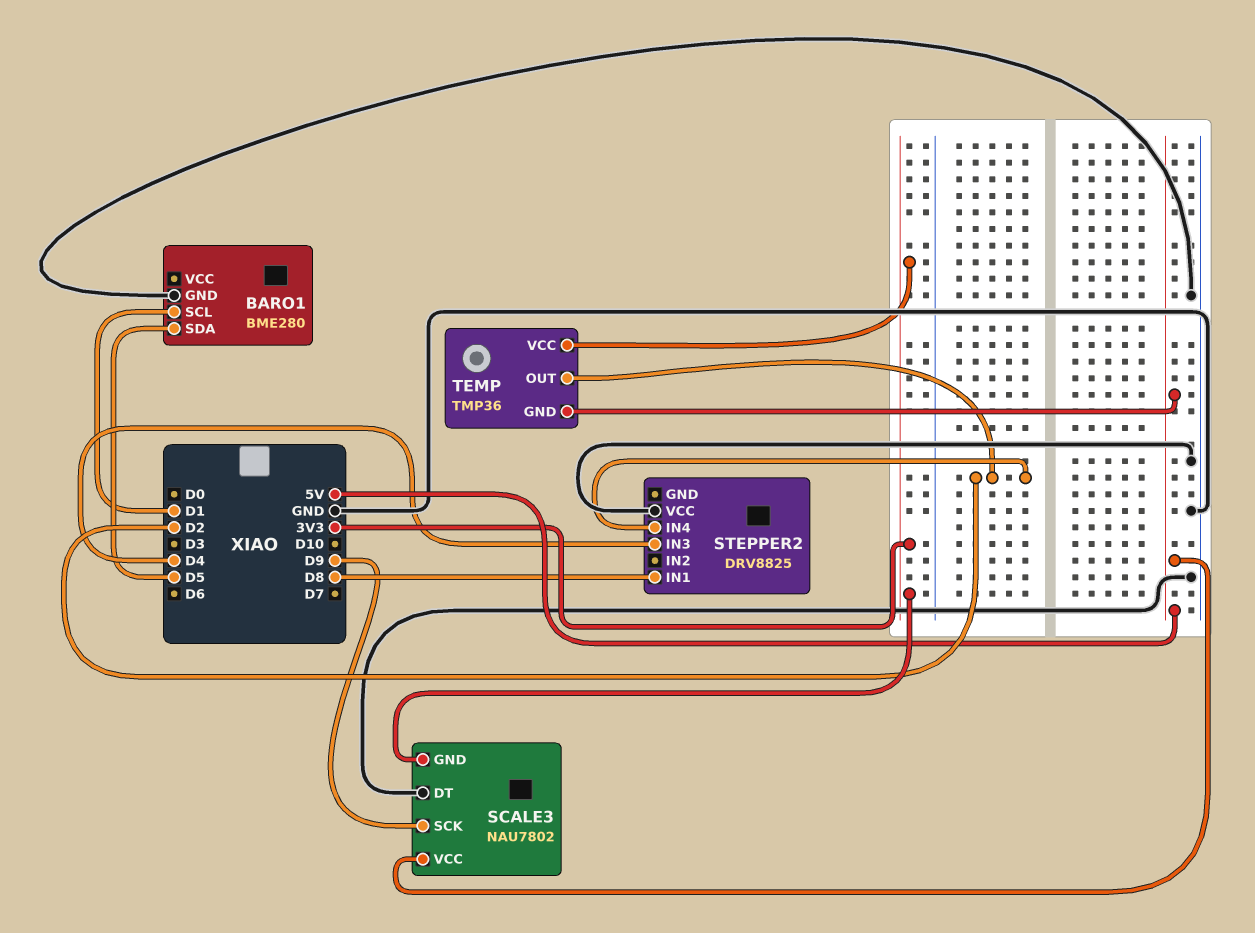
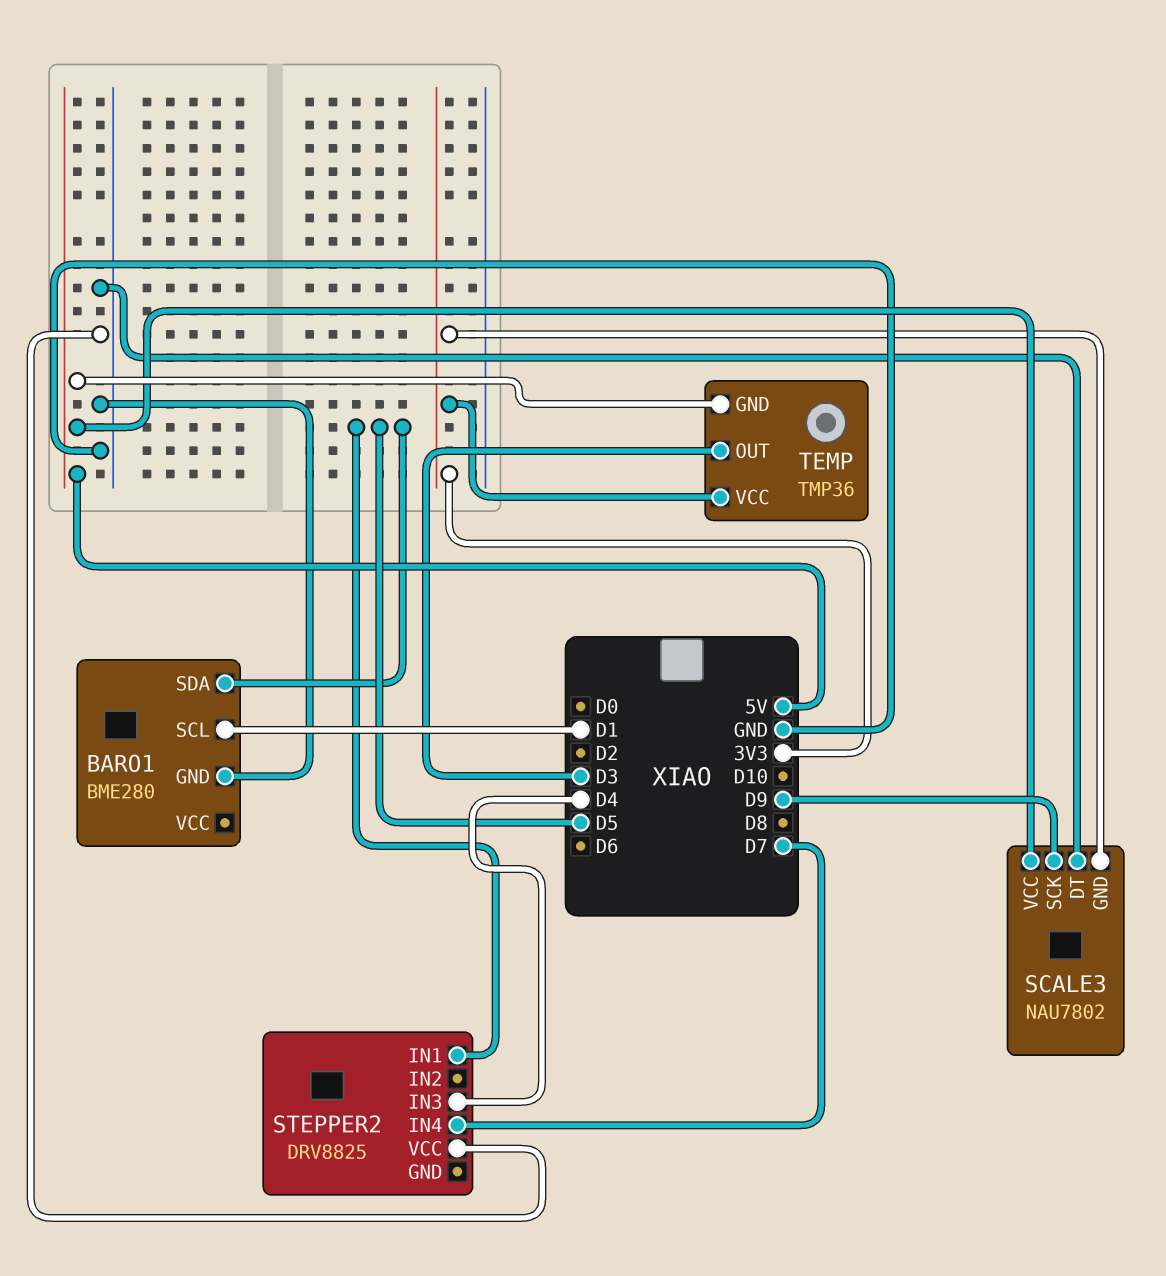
STEPPER2 pin IN1: D8 -> D5
STEPPER2 pin IN4: D2 -> D7
TEMP pin OUT: D2 -> D3

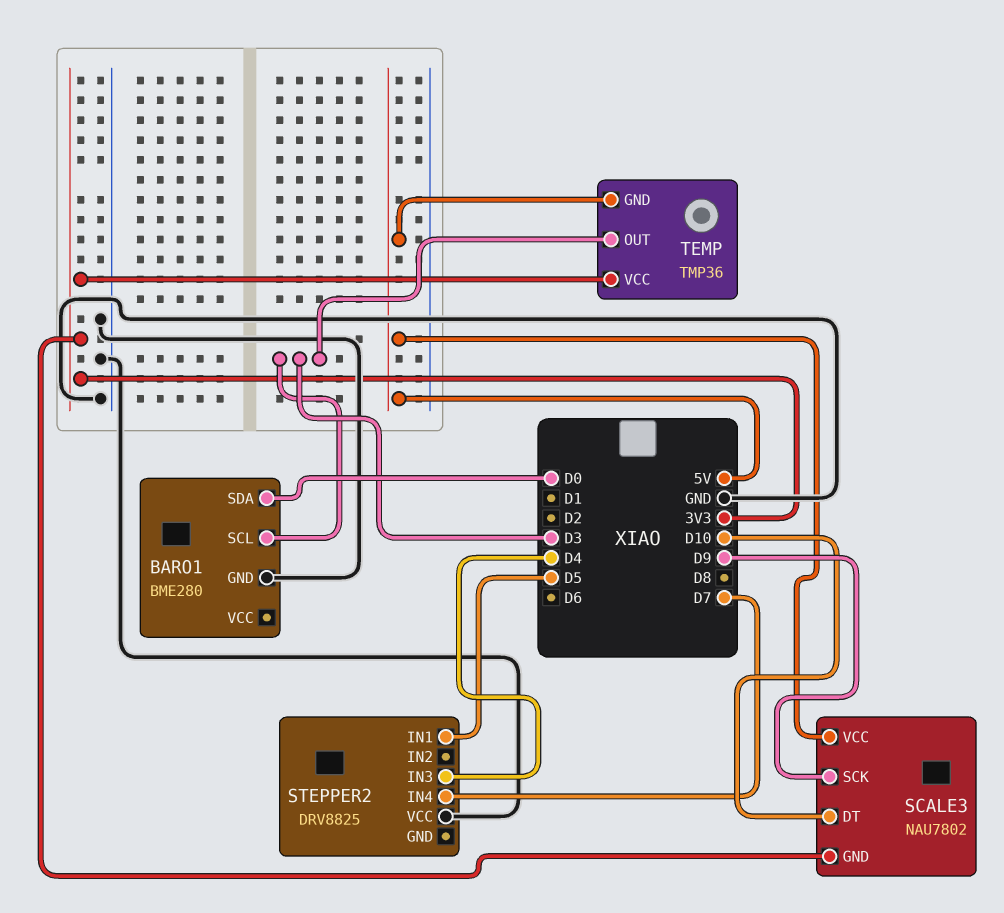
BARO1 pin SCL: D1 -> D3
BARO1 pin SDA: D5 -> D0
SCALE3 pin DT: GND -> D10

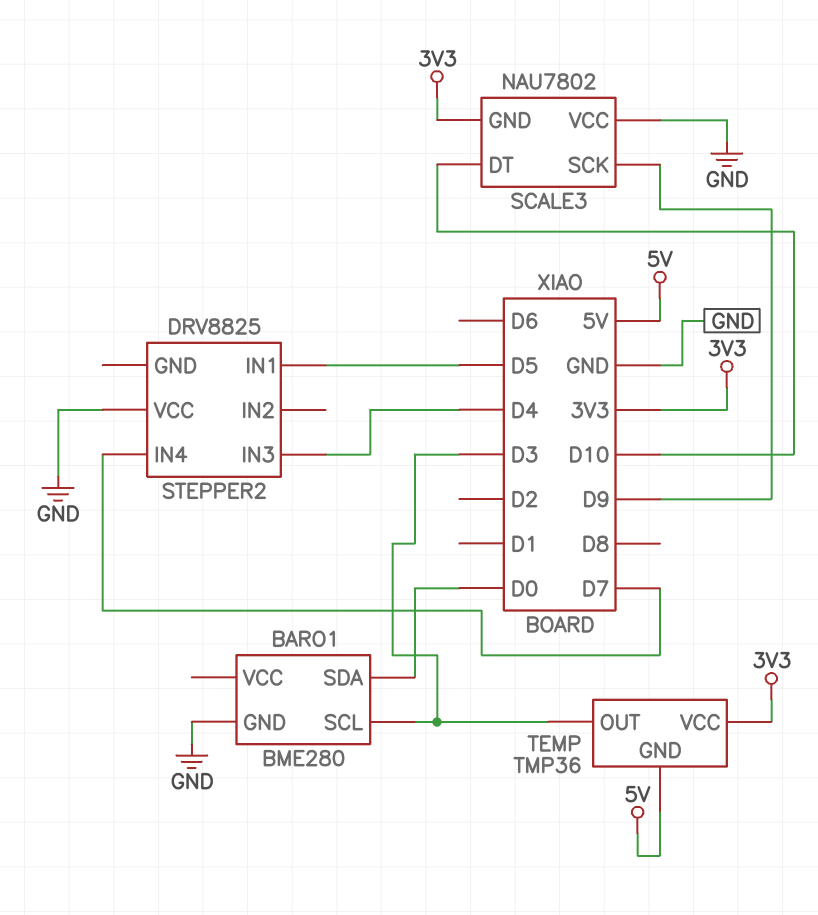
SCALE3 pin VCC: 5V -> GND

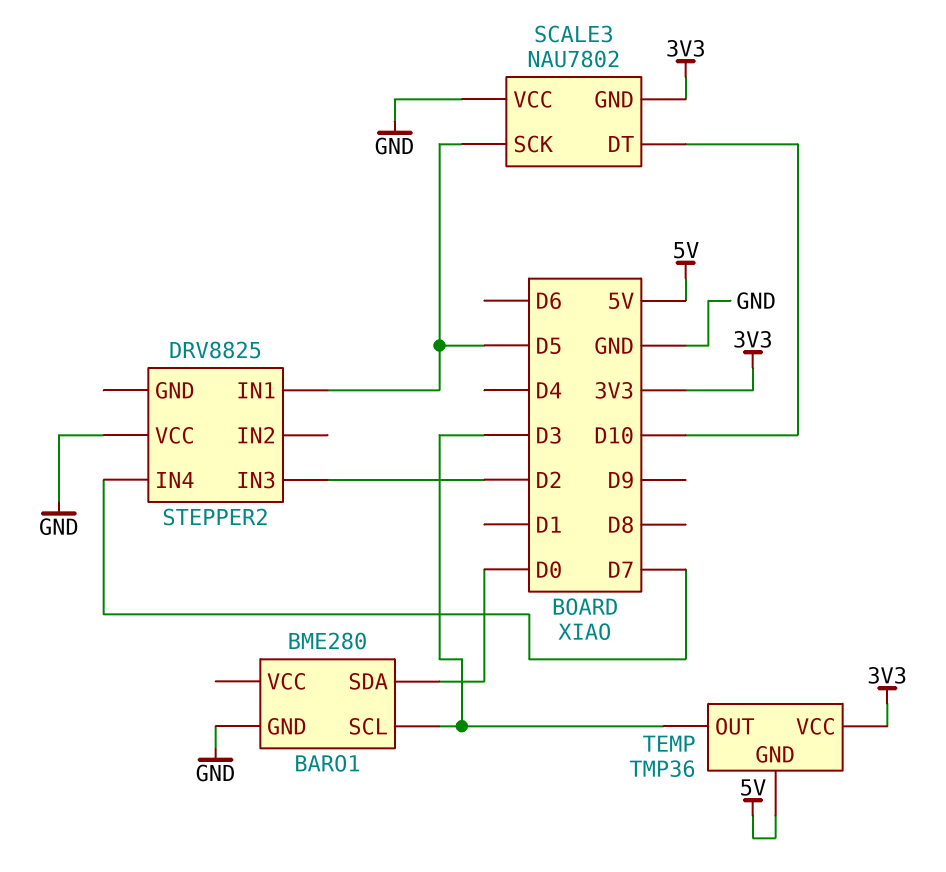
SCALE3 pin SCK: D9 -> D5
STEPPER2 pin IN3: D4 -> D2

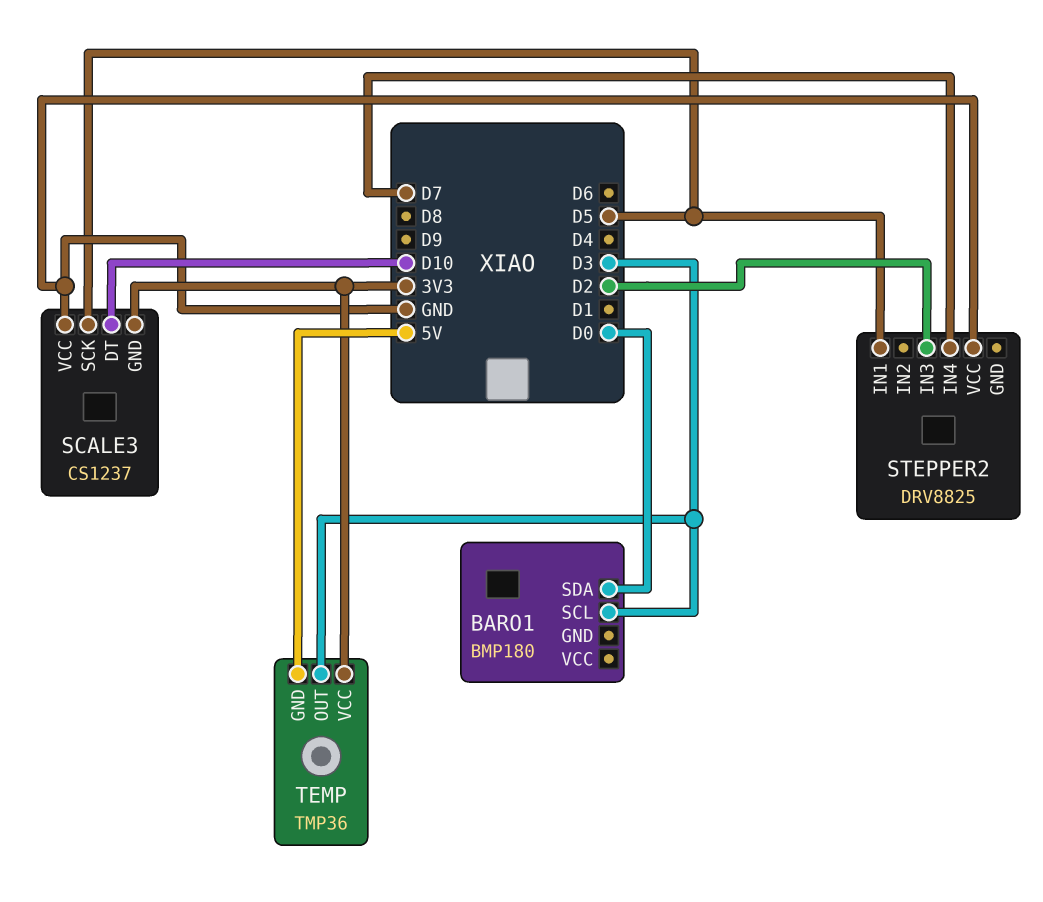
BARO1: BME280 -> BMP180
BARO1 pin GND: GND -> none
SCALE3: NAU7802 -> CS1237

